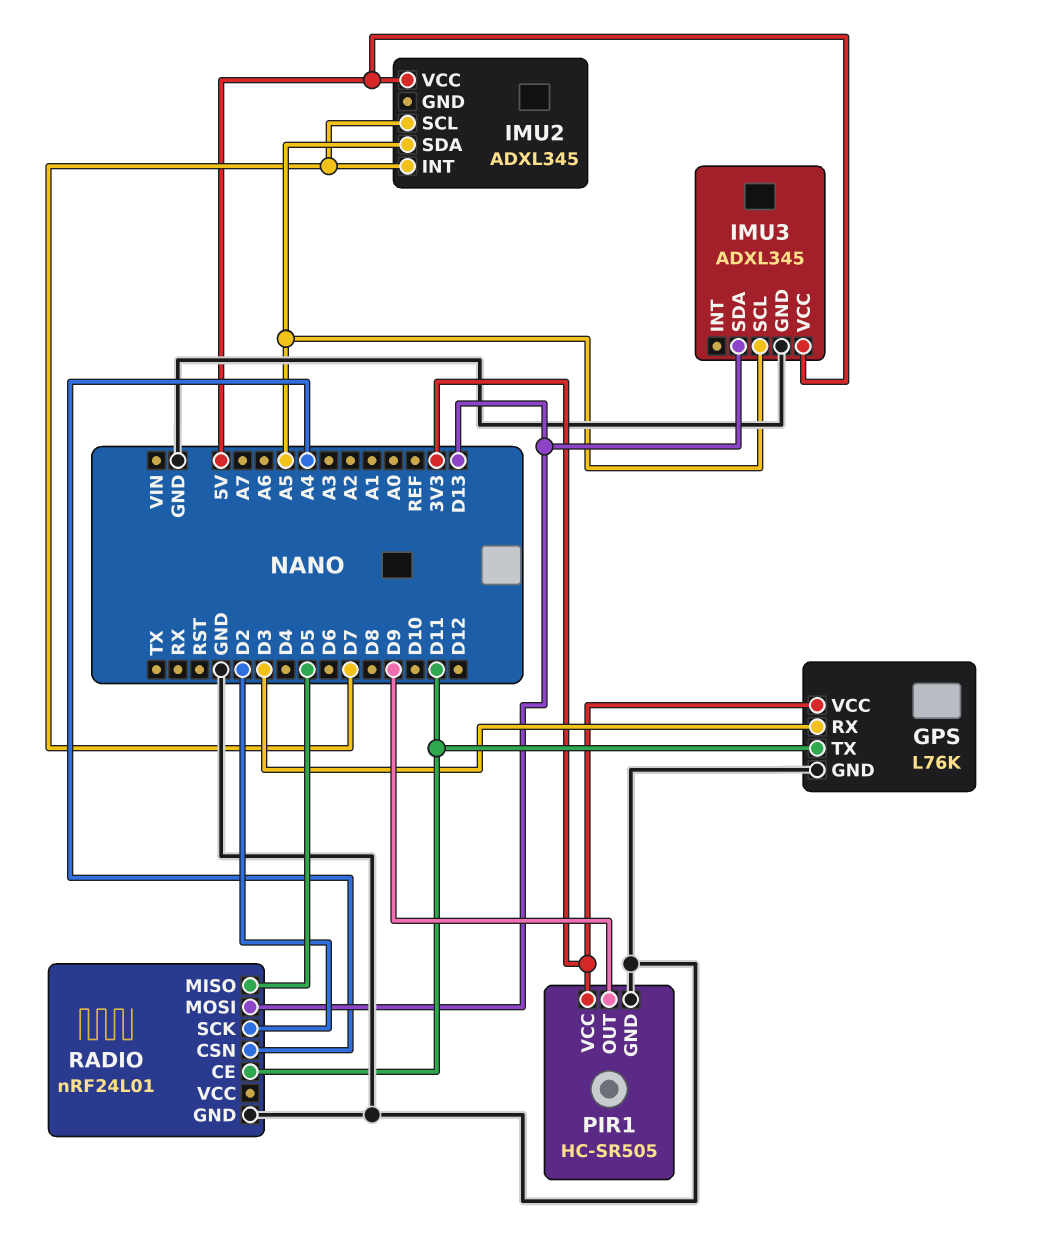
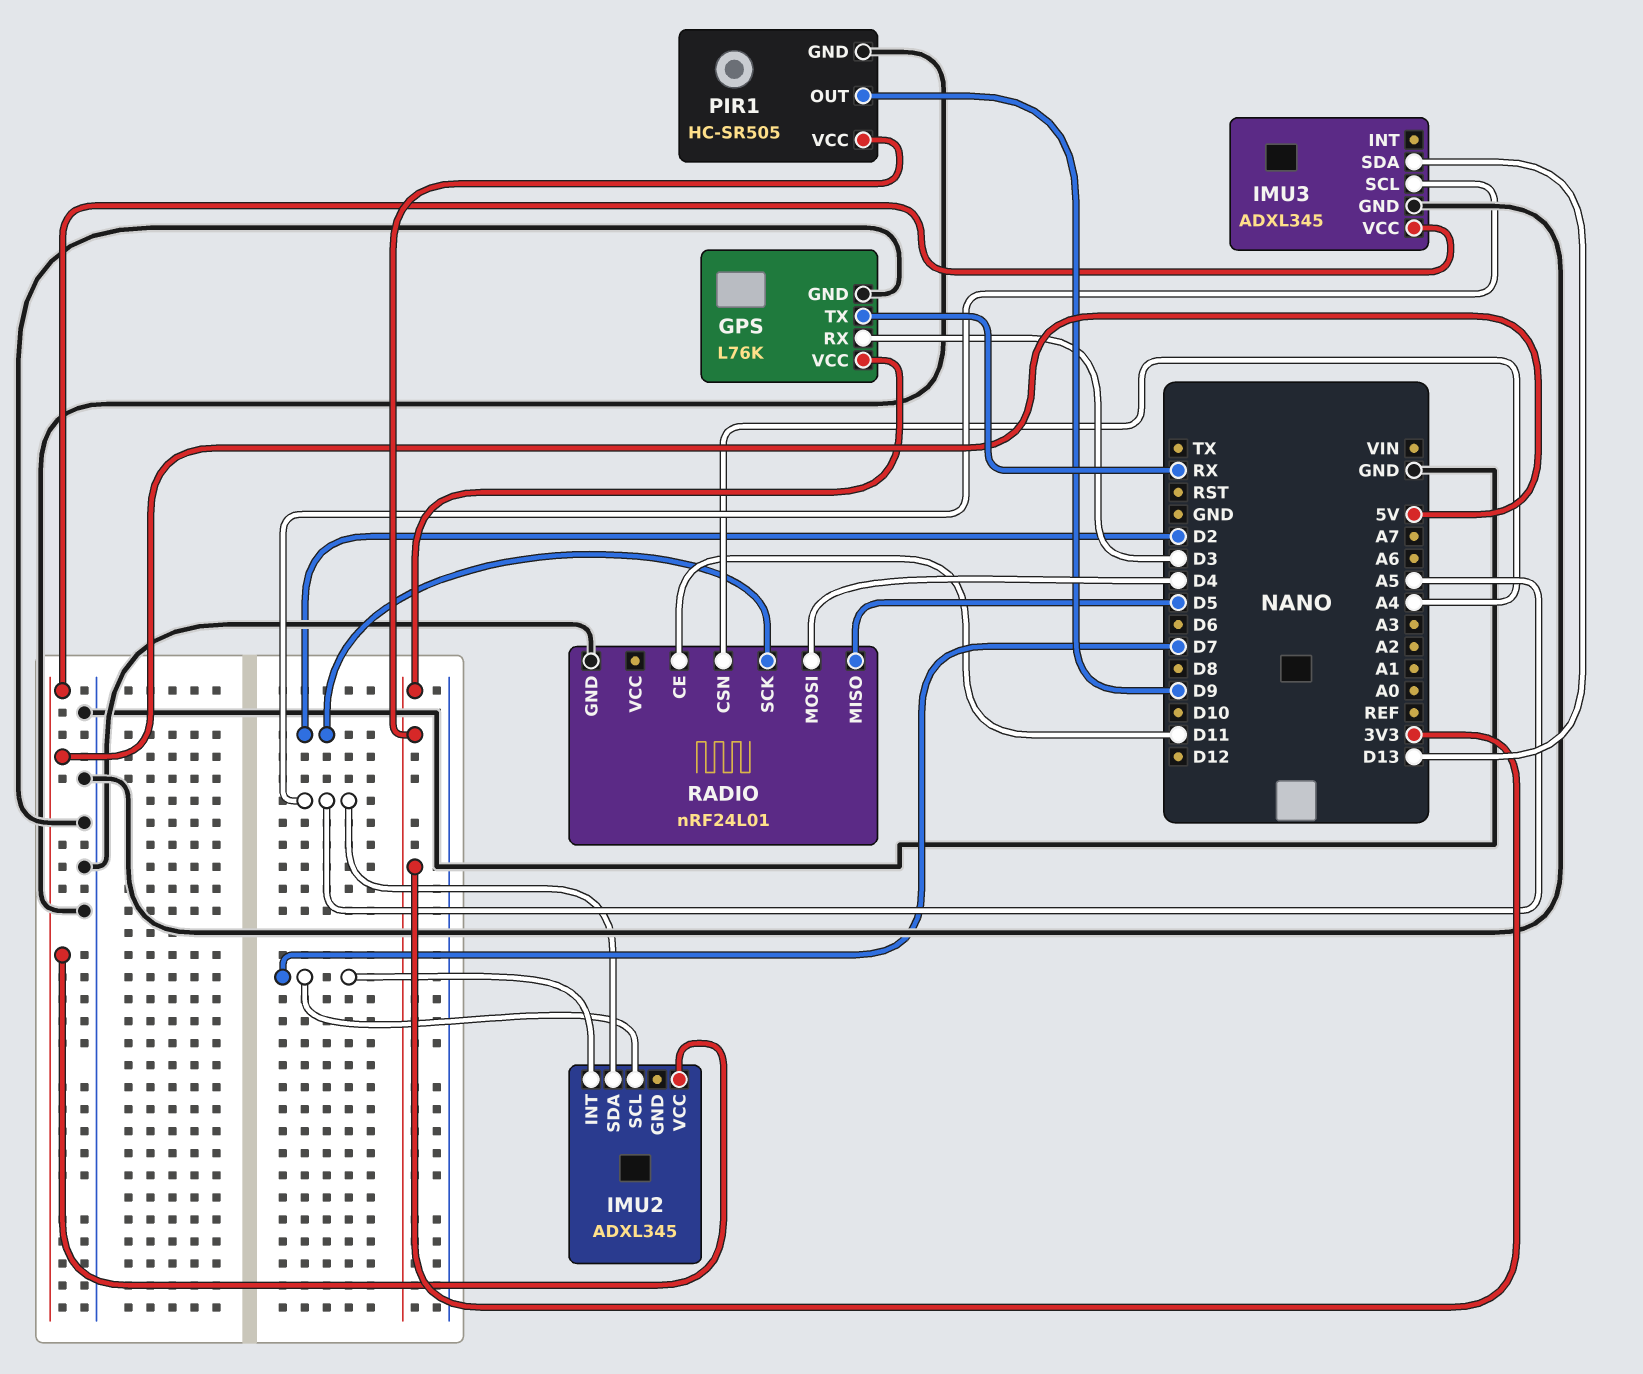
GPS pin TX: D11 -> RX
RADIO pin MOSI: D13 -> D4

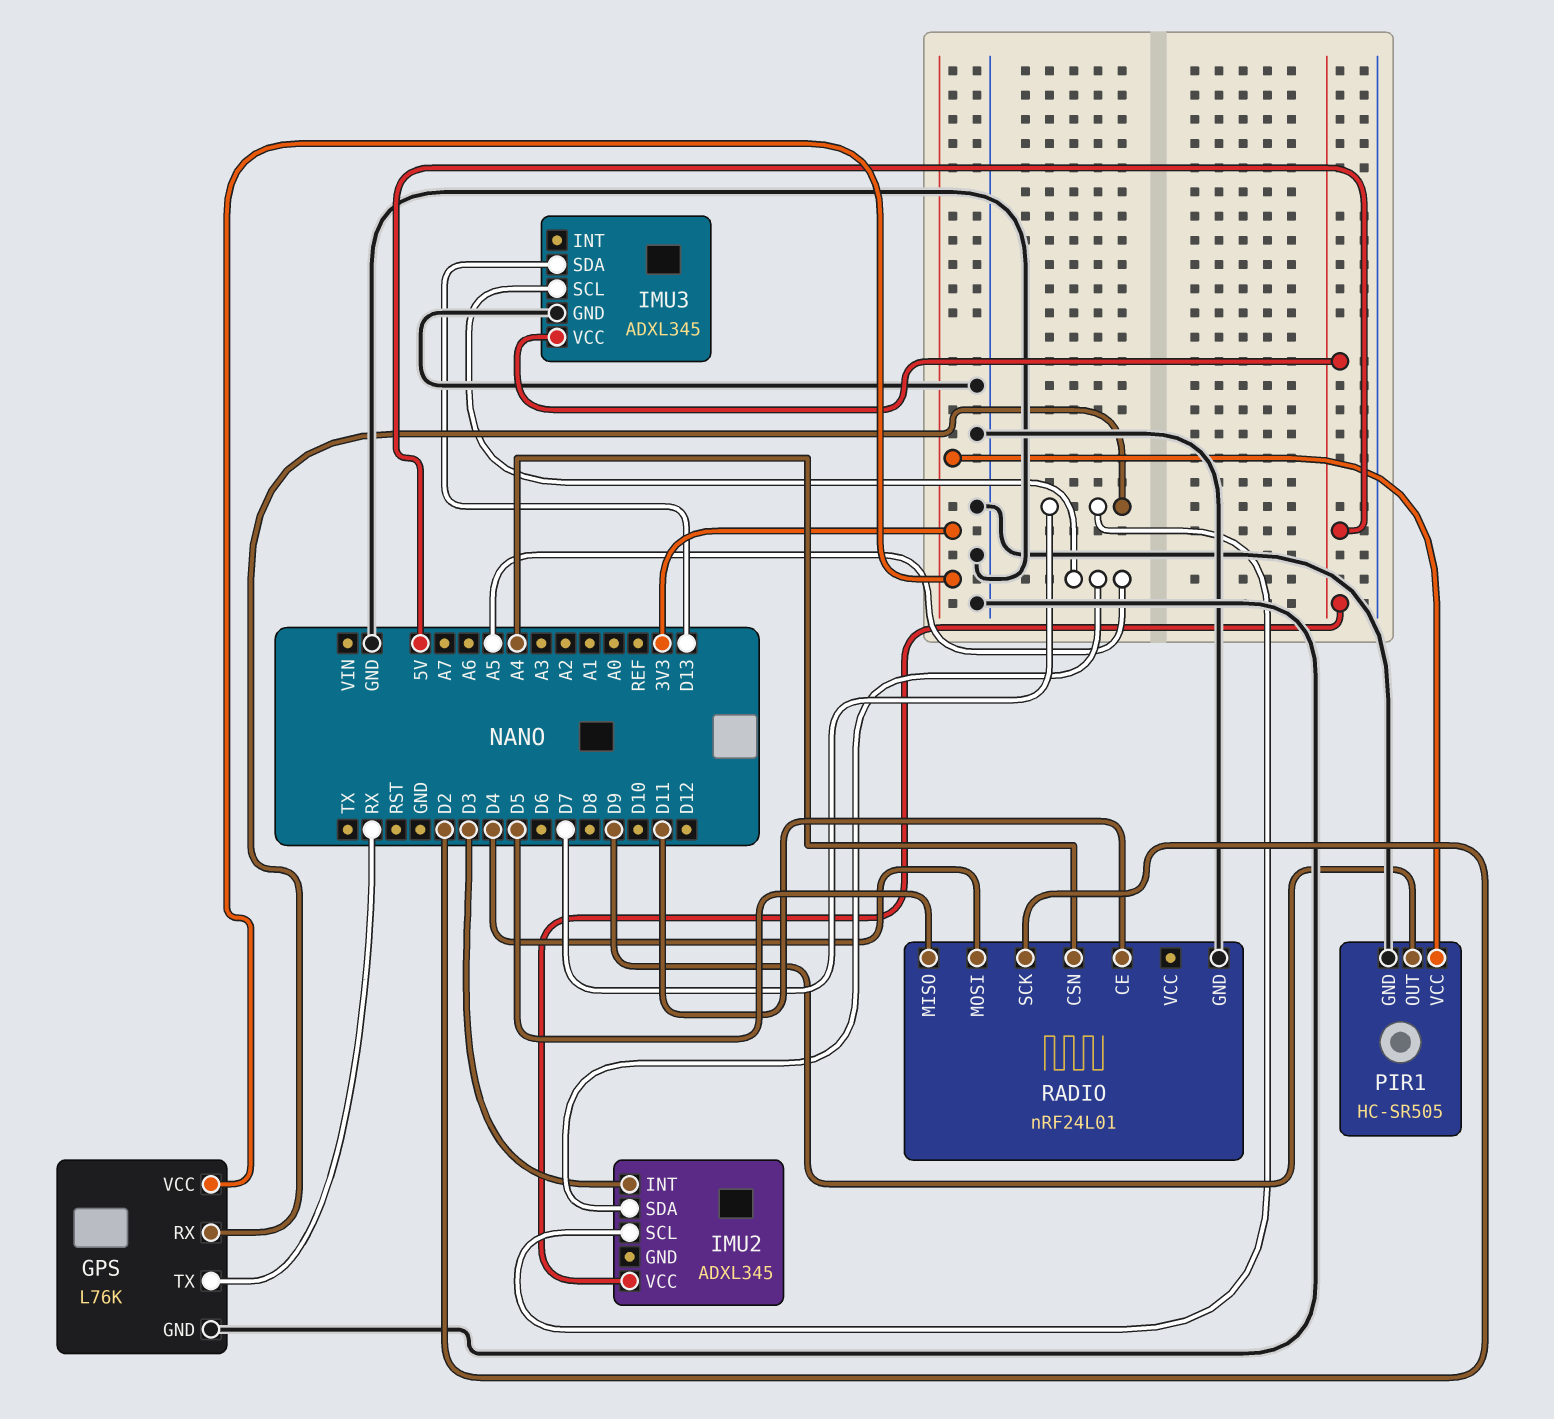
GPS pin RX: D3 -> D7
IMU2 pin INT: D7 -> D3

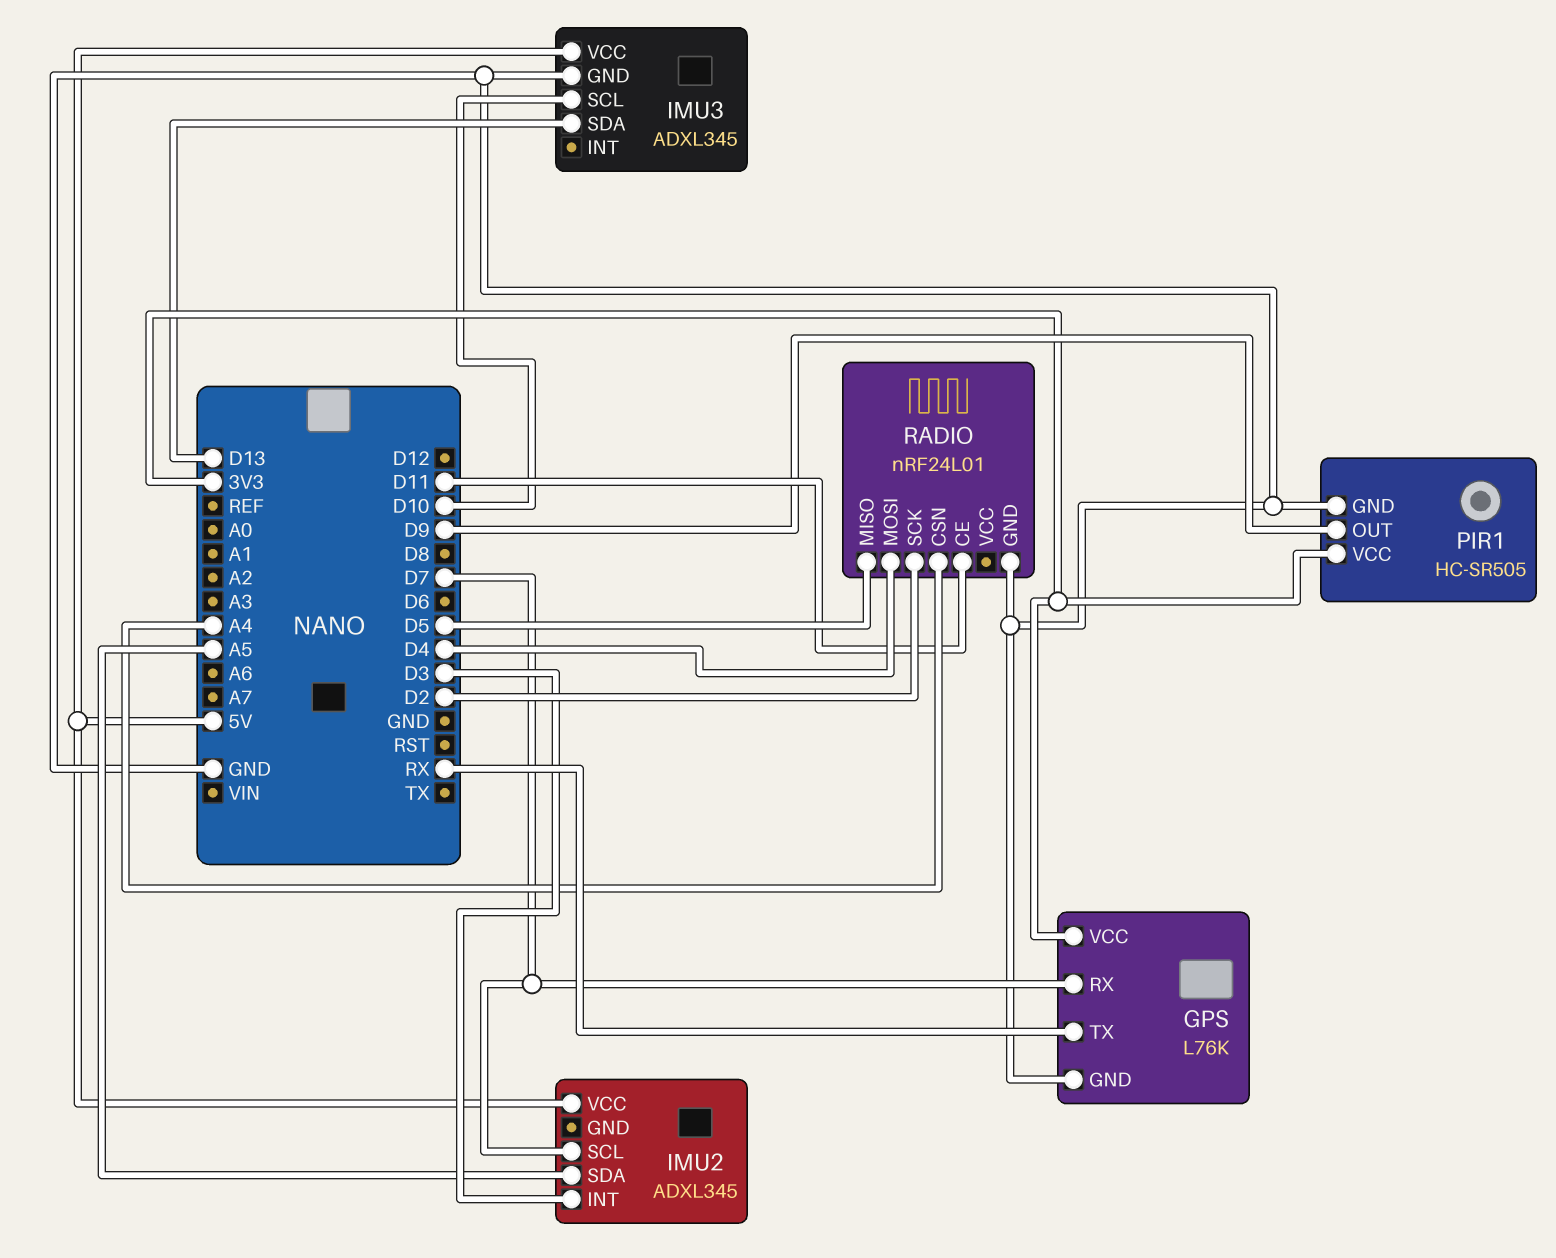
IMU3 pin SCL: A5 -> D10

